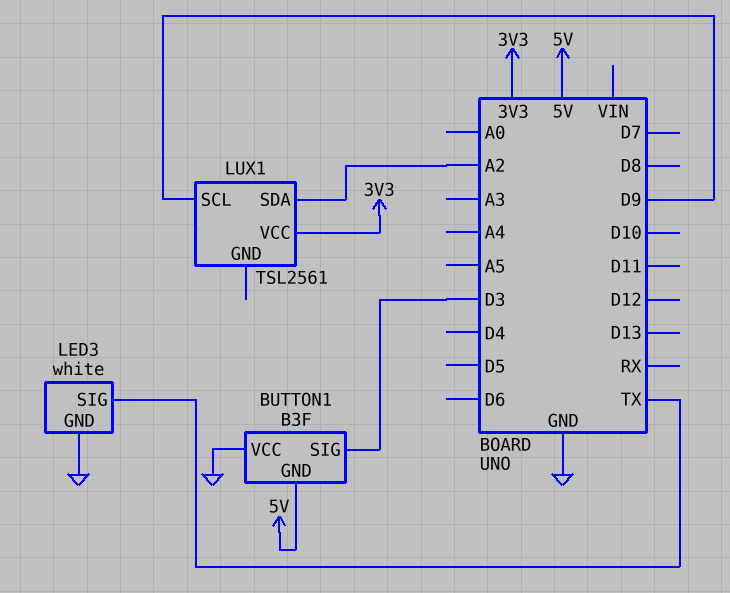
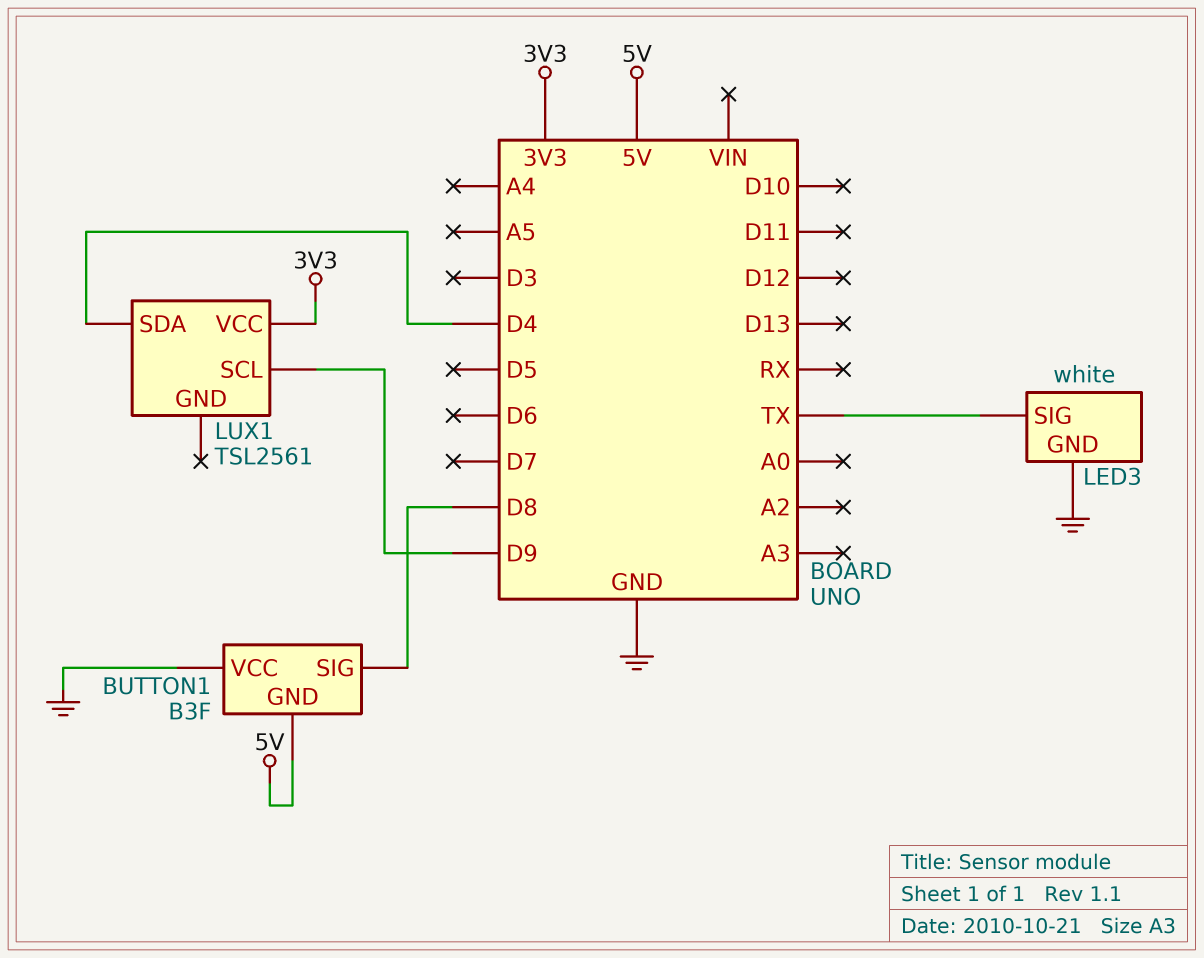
BUTTON1 pin SIG: D3 -> D8
LUX1 pin SDA: A2 -> D4

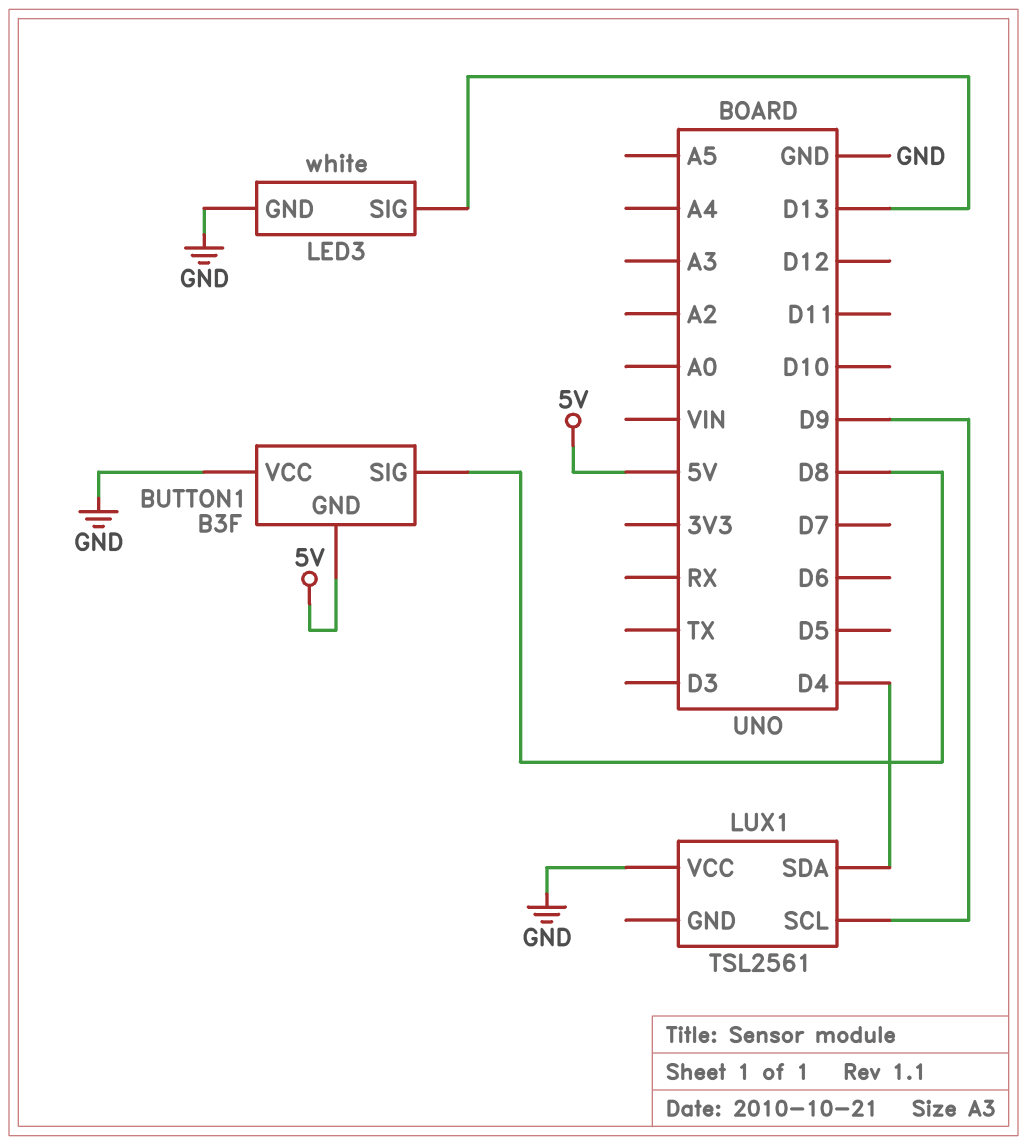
LED3 pin SIG: TX -> D13
LUX1 pin VCC: 3V3 -> GND

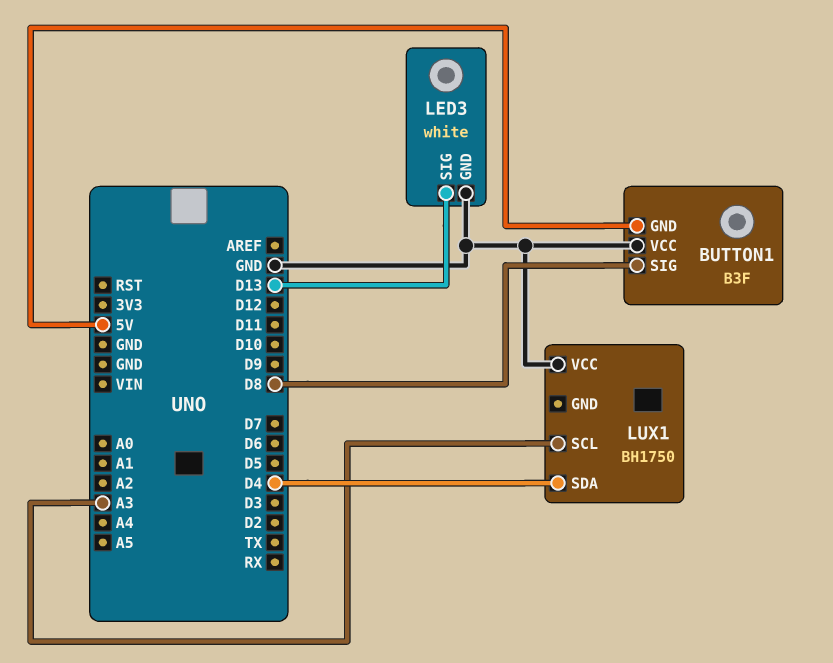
LUX1: TSL2561 -> BH1750
LUX1 pin SCL: D9 -> A3

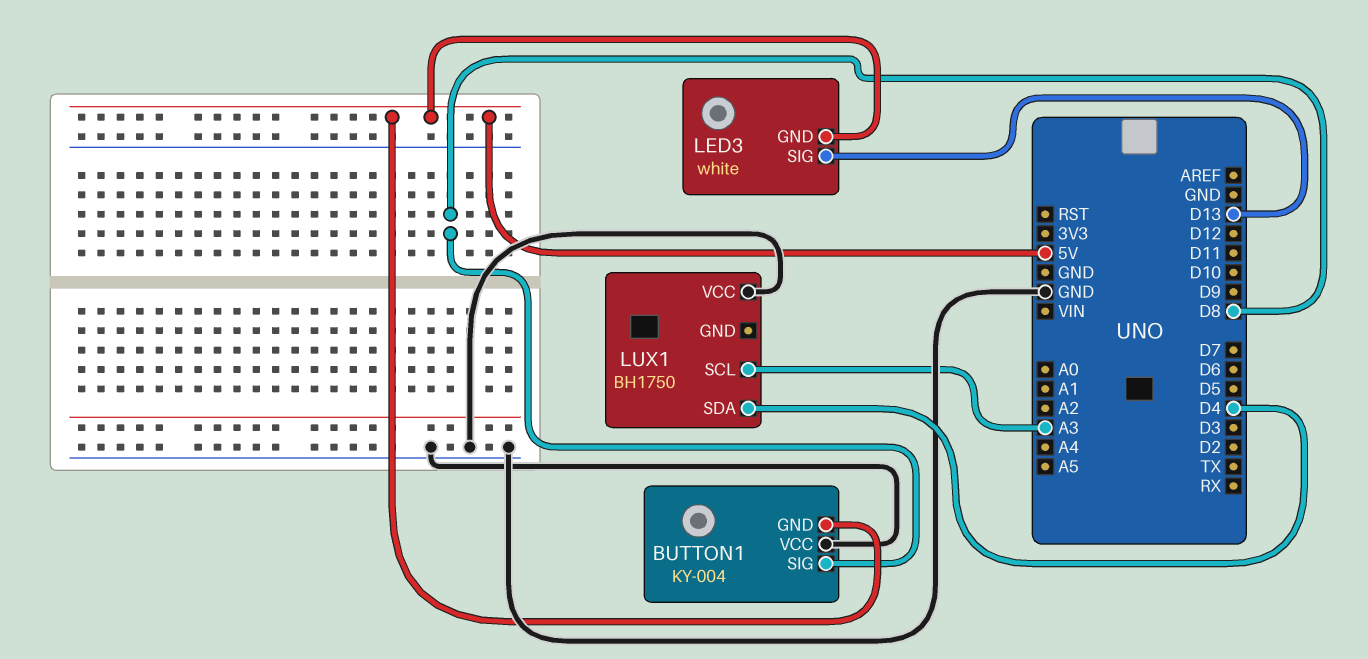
BUTTON1: B3F -> KY-004
LED3 pin GND: GND -> 5V

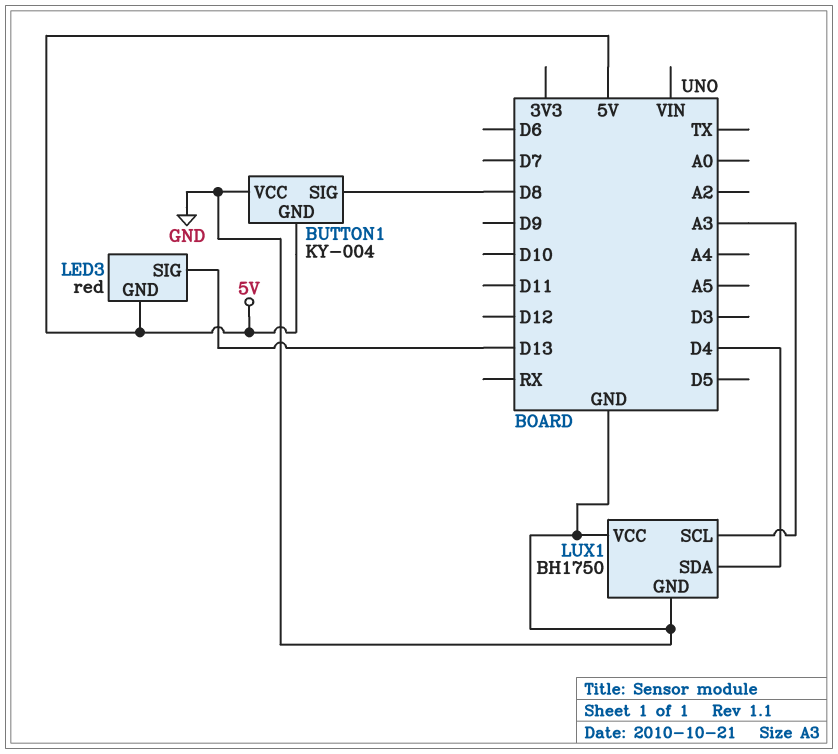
LED3: white -> red
LUX1 pin GND: none -> GND

